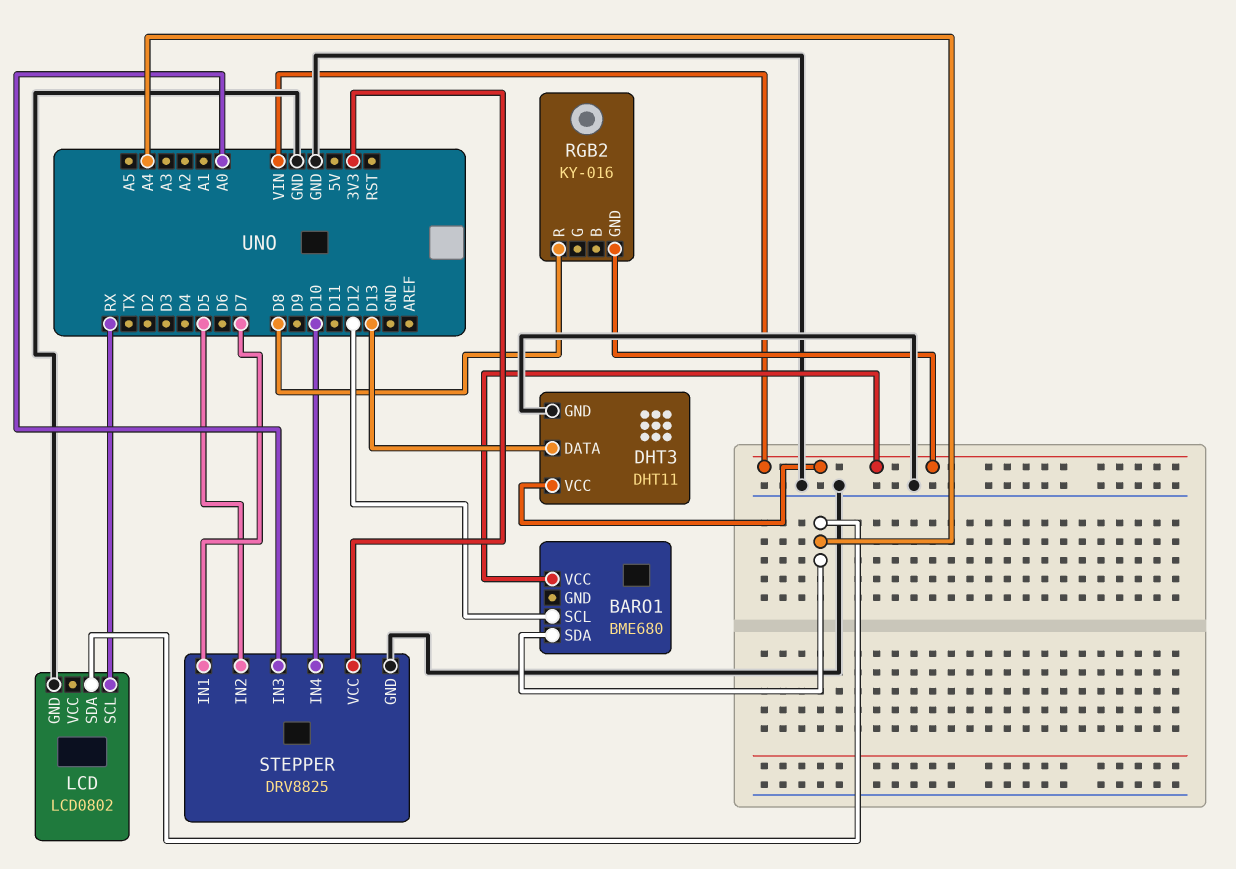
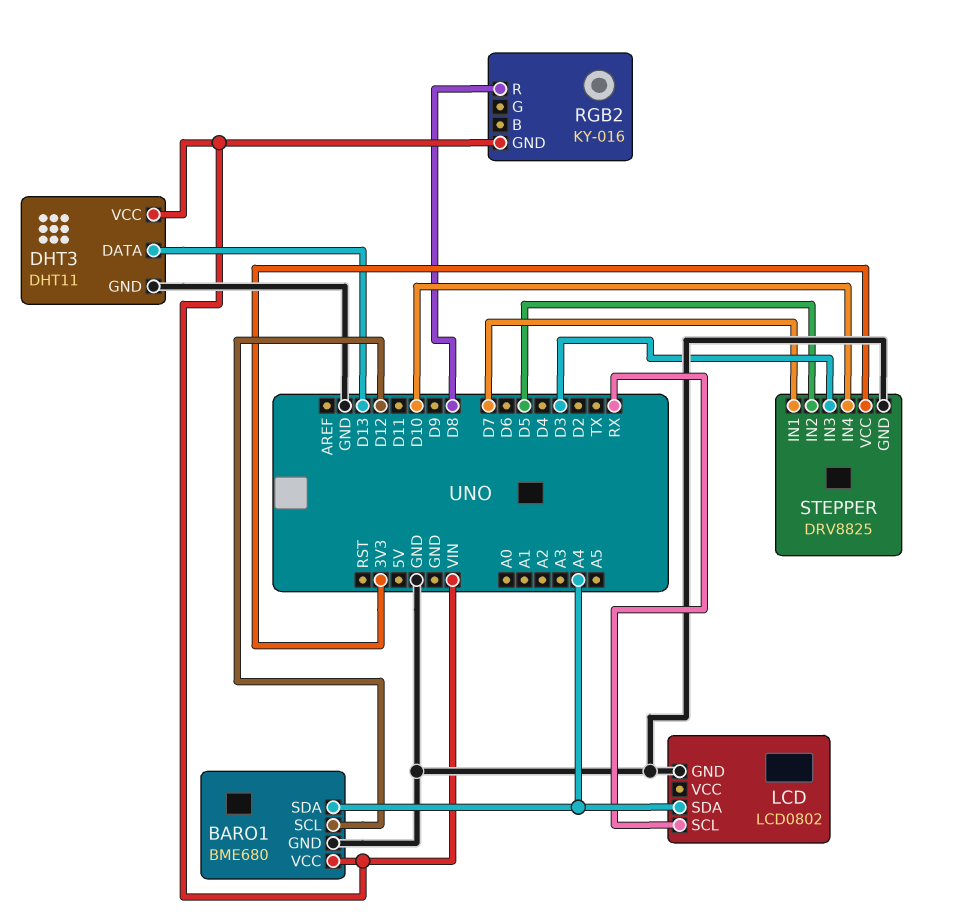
BARO1 pin GND: none -> GND
STEPPER pin IN3: A0 -> D3

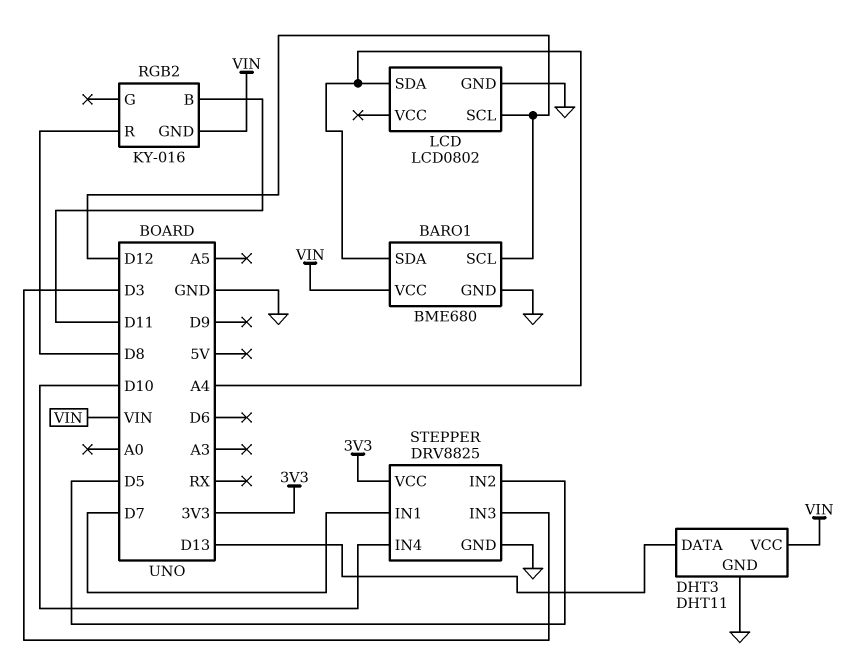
LCD pin SCL: RX -> D12
RGB2 pin B: none -> D11

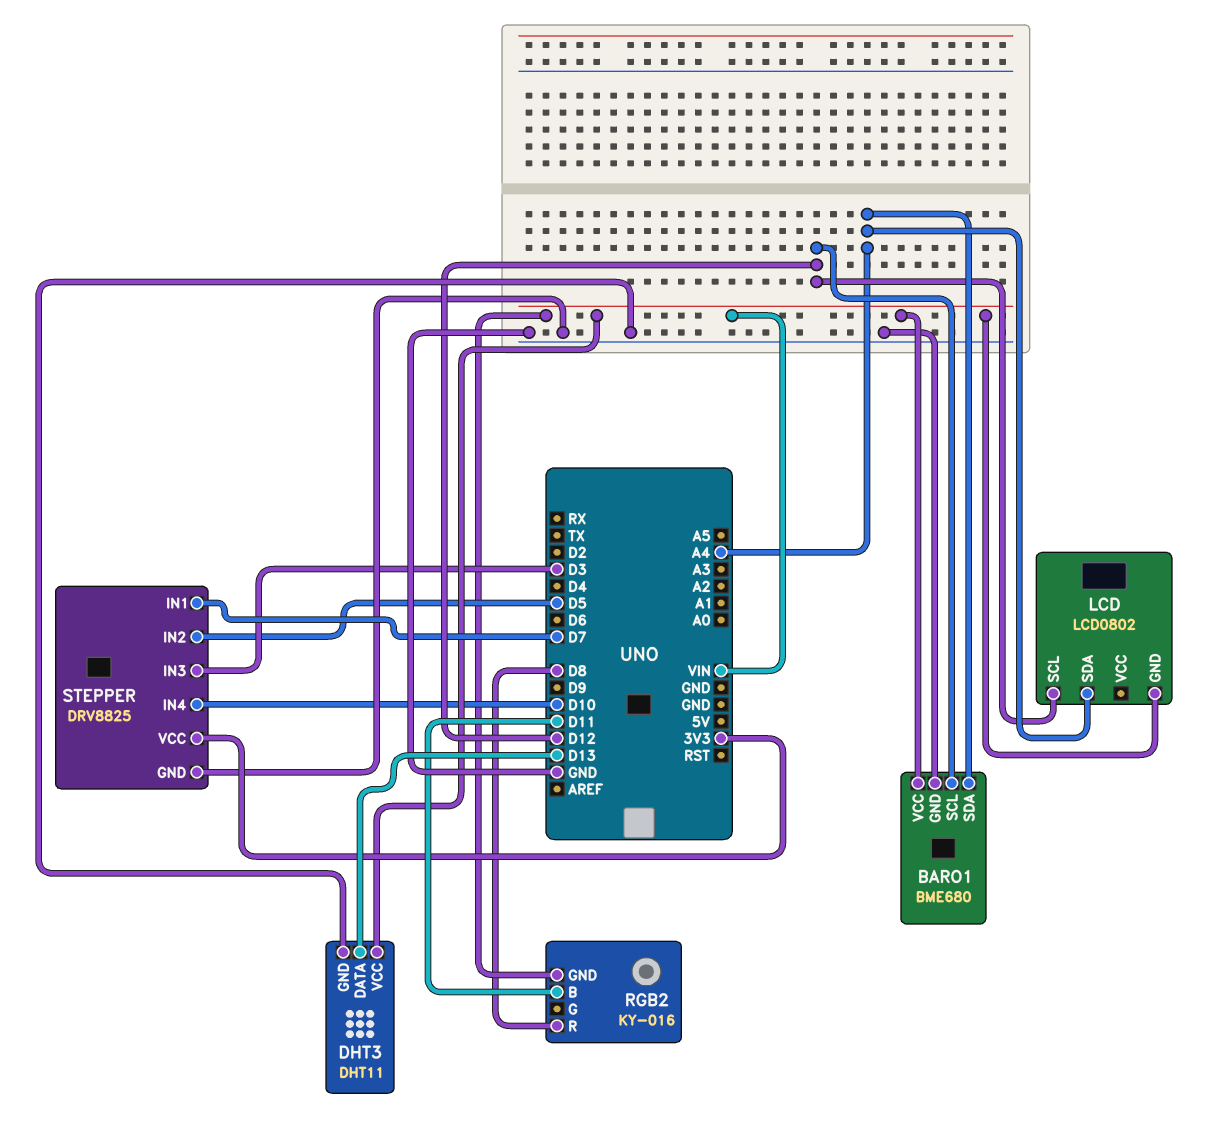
LCD pin GND: GND -> VIN

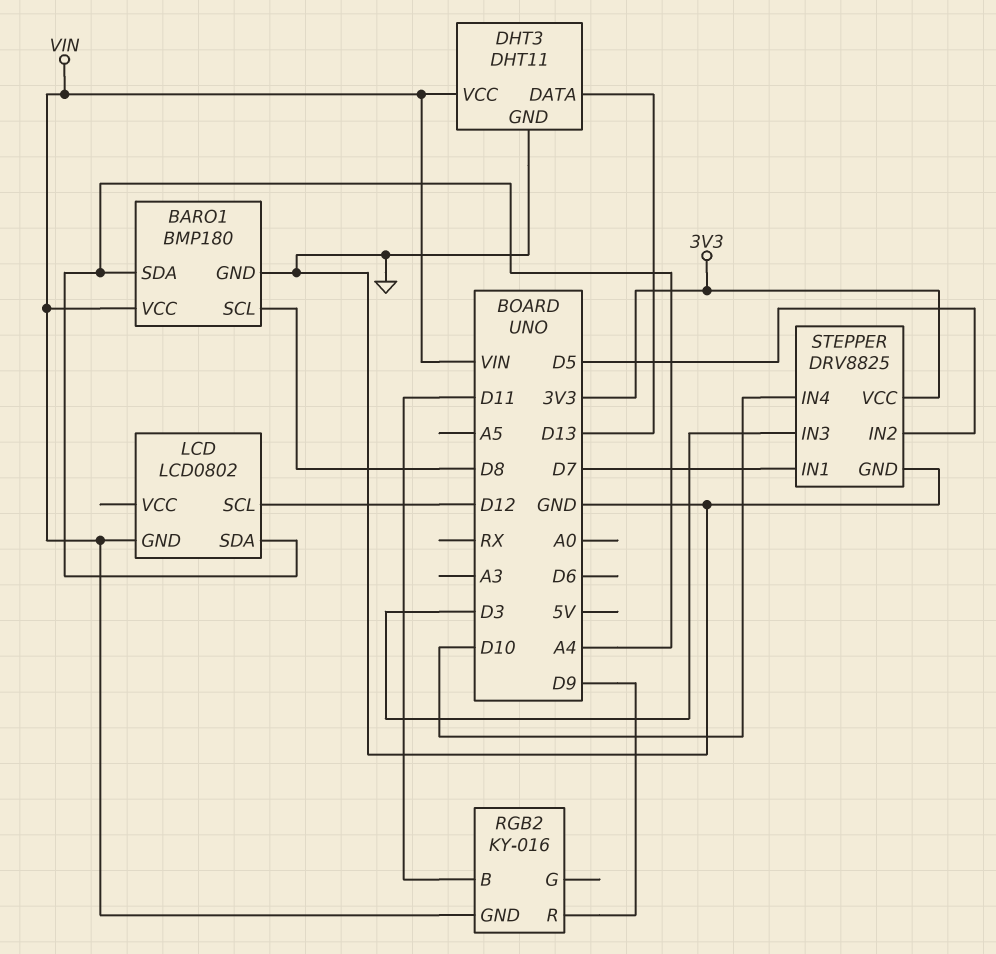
BARO1: BME680 -> BMP180
BARO1 pin SCL: D12 -> D8
RGB2 pin R: D8 -> D9

